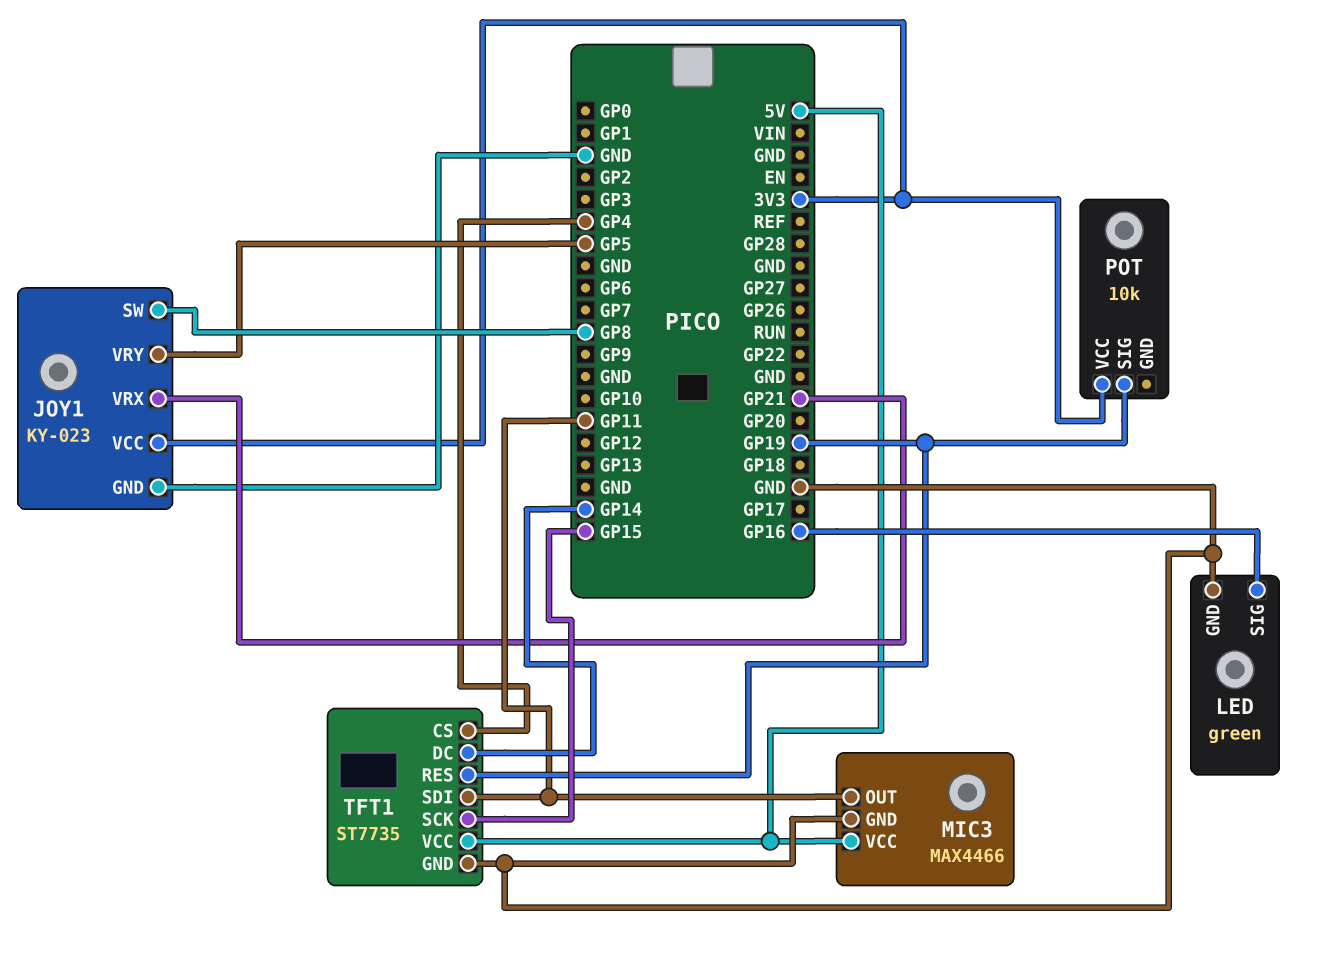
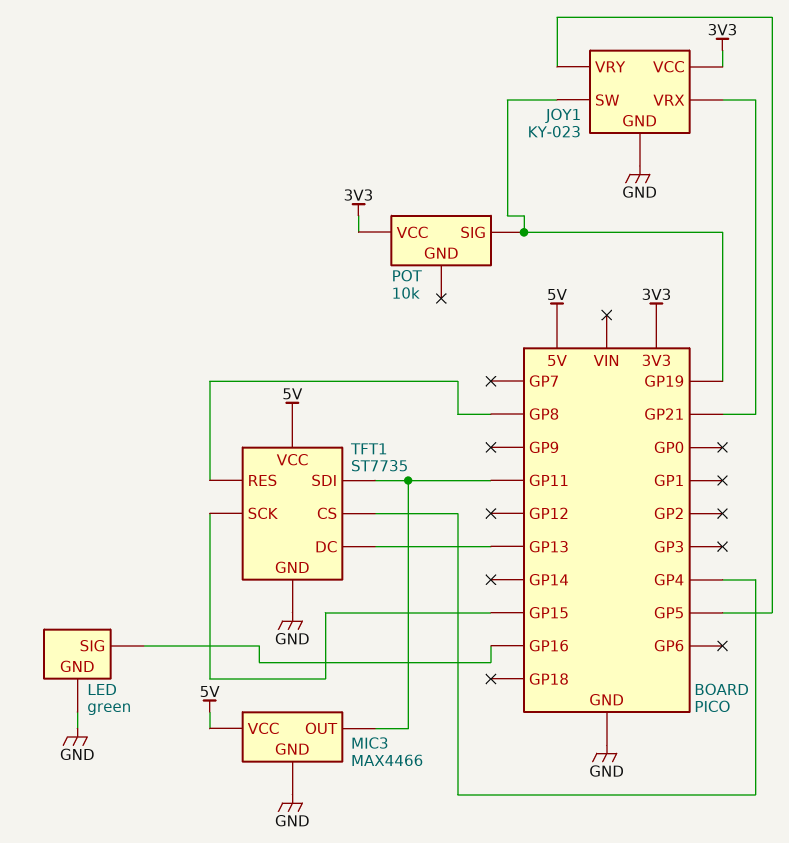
JOY1 pin SW: GP8 -> GP19
TFT1 pin DC: GP14 -> GP13
TFT1 pin RES: GP19 -> GP8

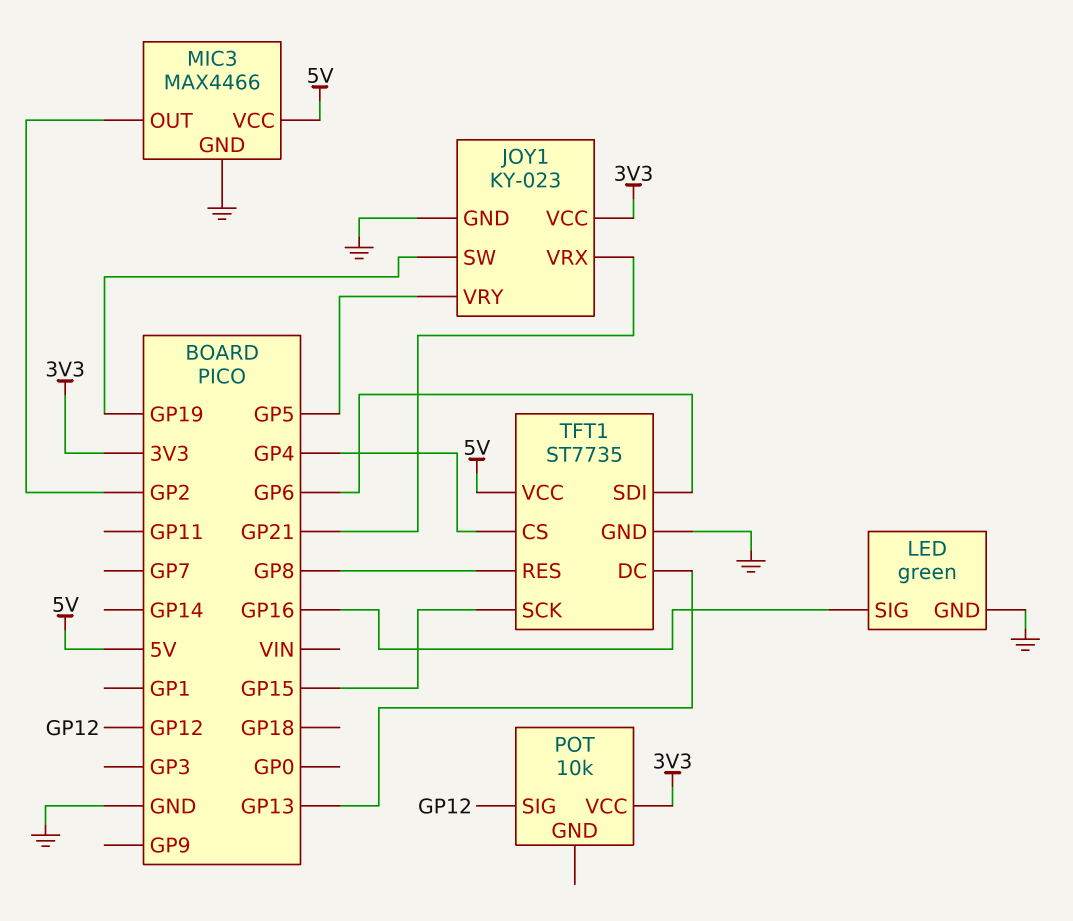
MIC3 pin OUT: GP11 -> GP2
POT pin SIG: GP19 -> GP12
TFT1 pin SDI: GP11 -> GP6

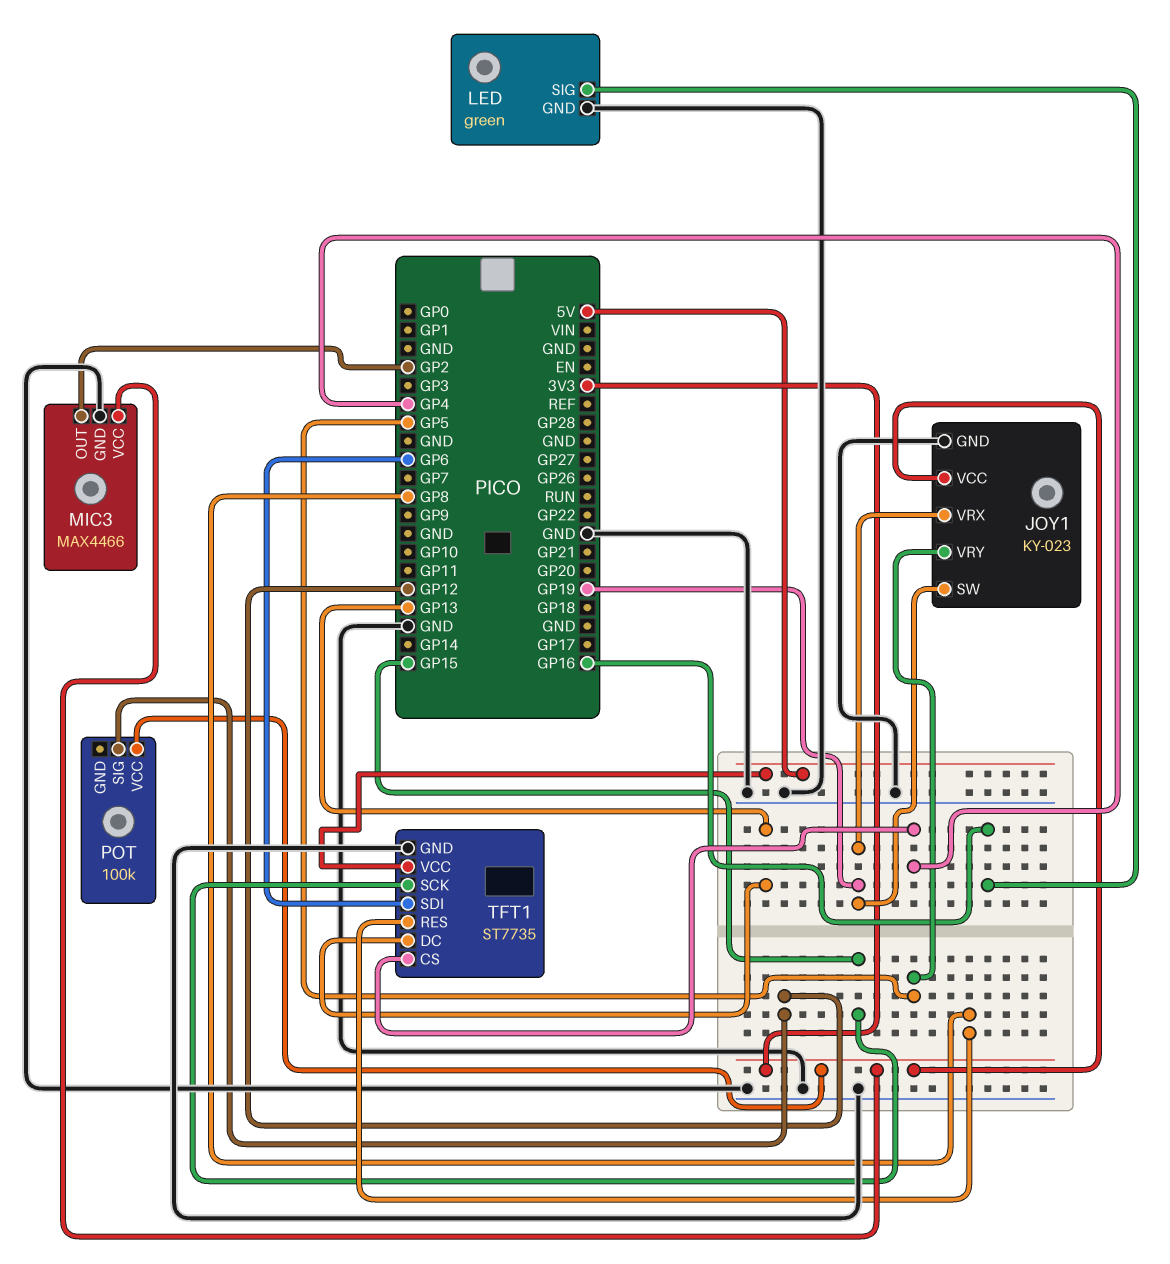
JOY1 pin VRX: GP21 -> GP19
MIC3 pin VCC: 5V -> 3V3
POT: 10k -> 100k

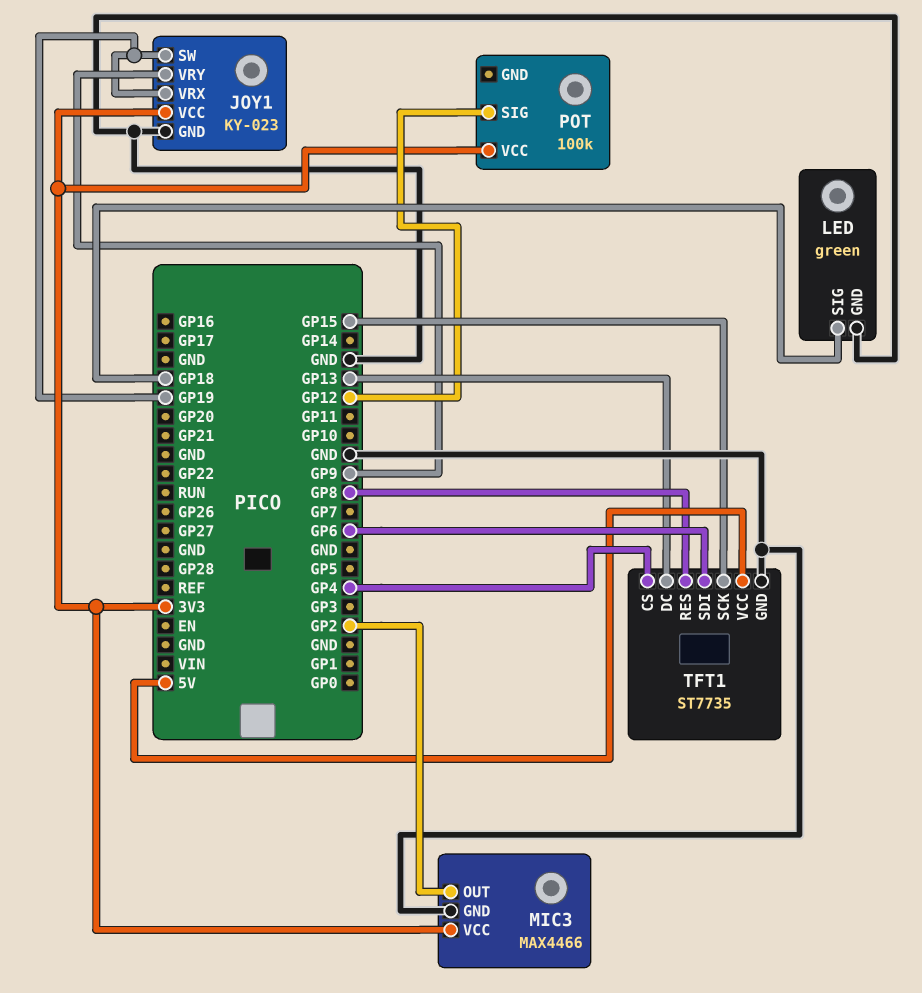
JOY1 pin VRY: GP5 -> GP9
LED pin SIG: GP16 -> GP18

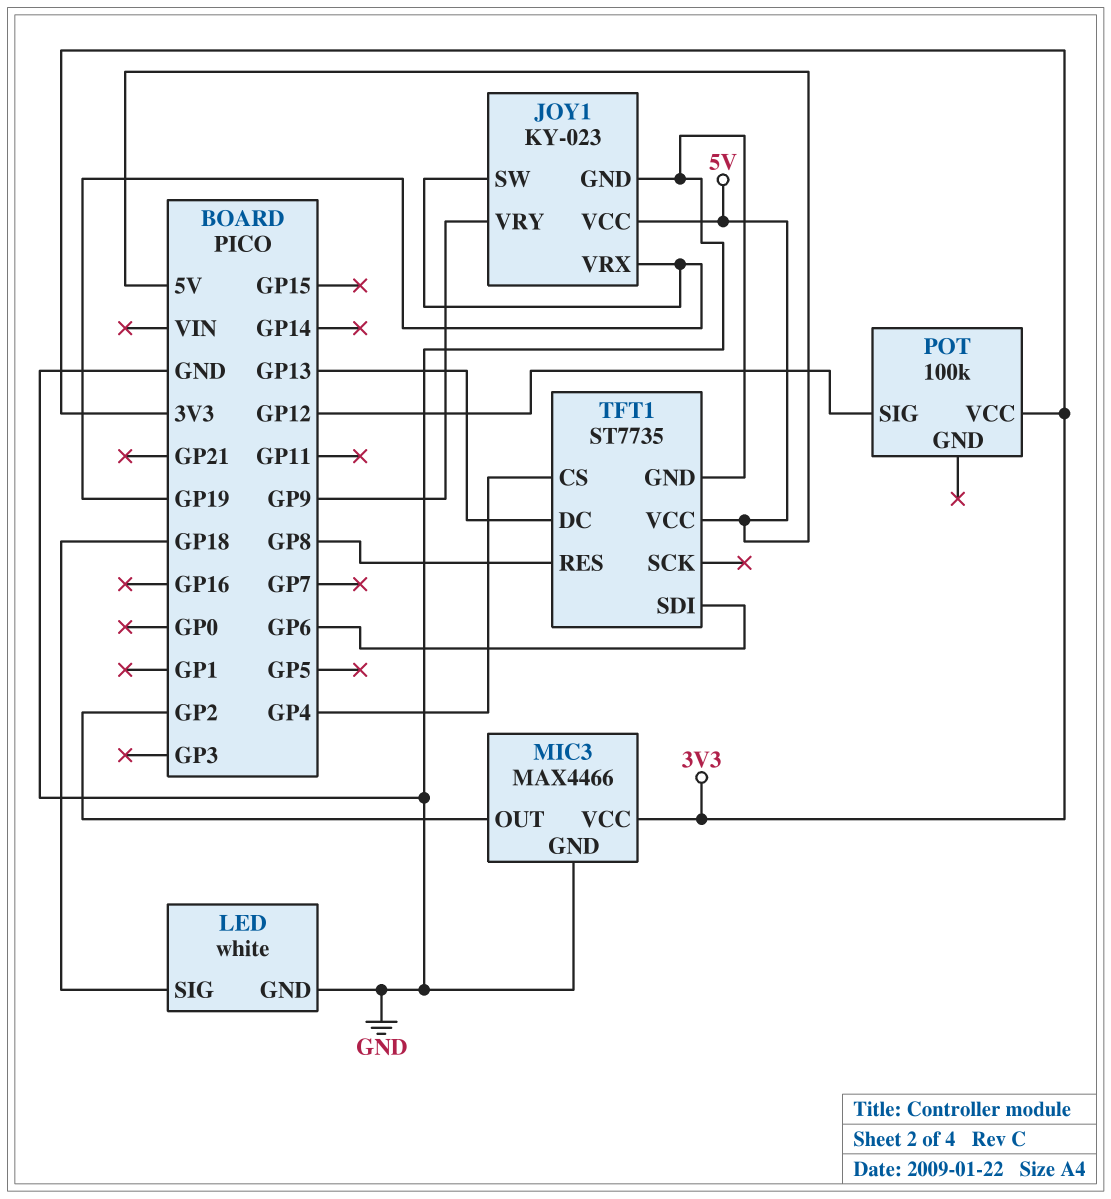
JOY1 pin VCC: 3V3 -> 5V
LED: green -> white
TFT1 pin SCK: GP15 -> none

